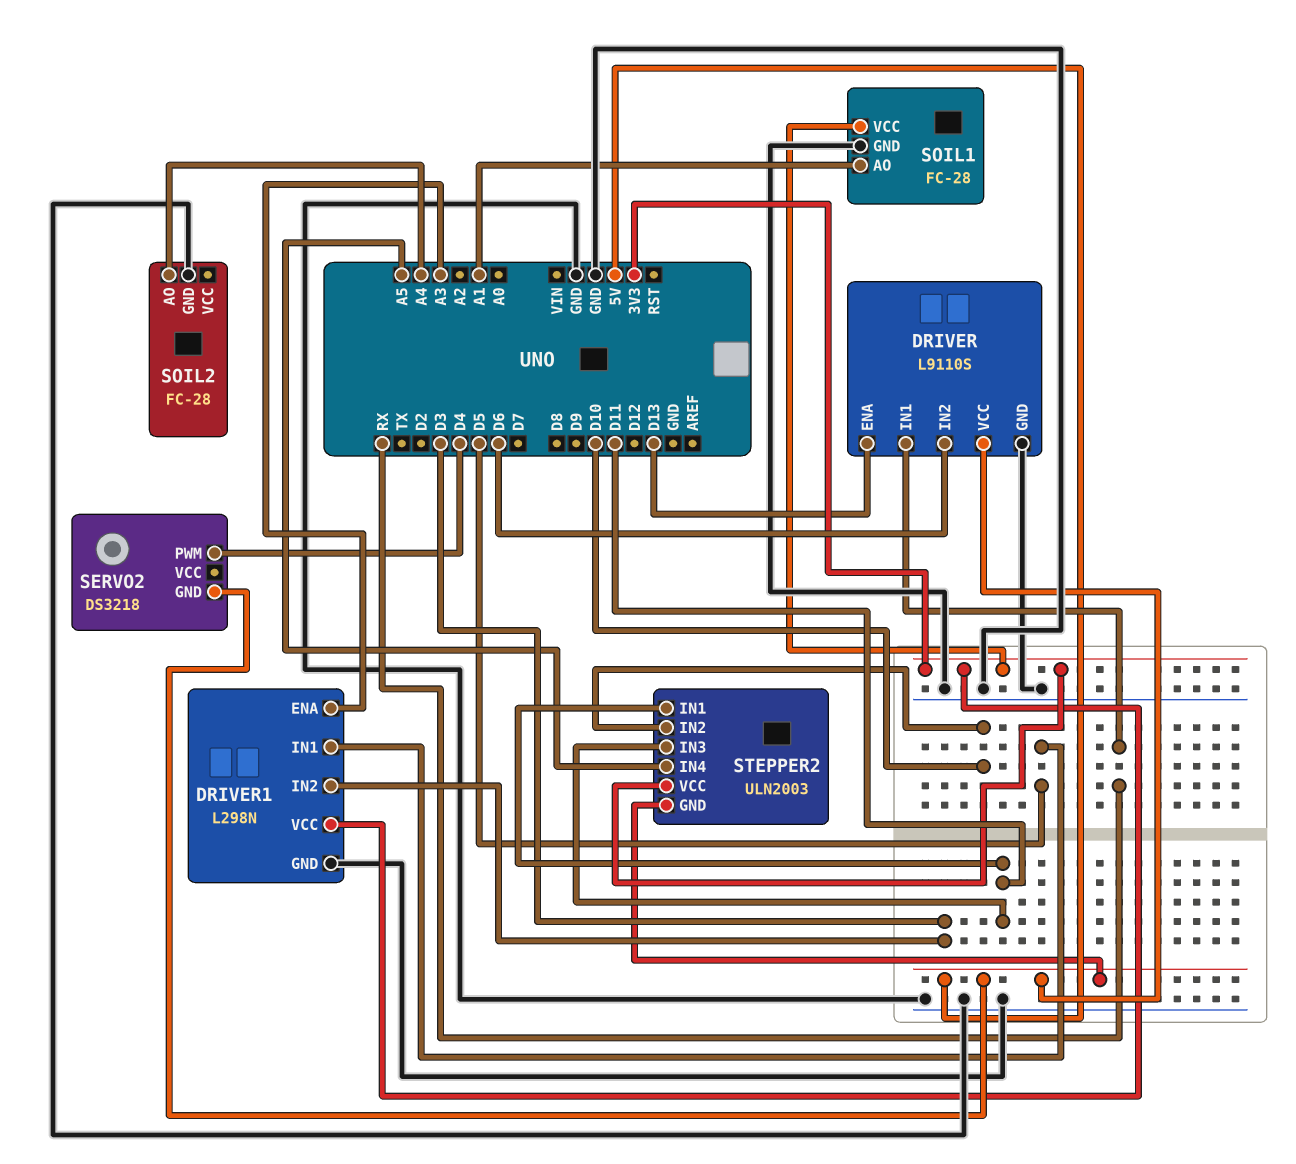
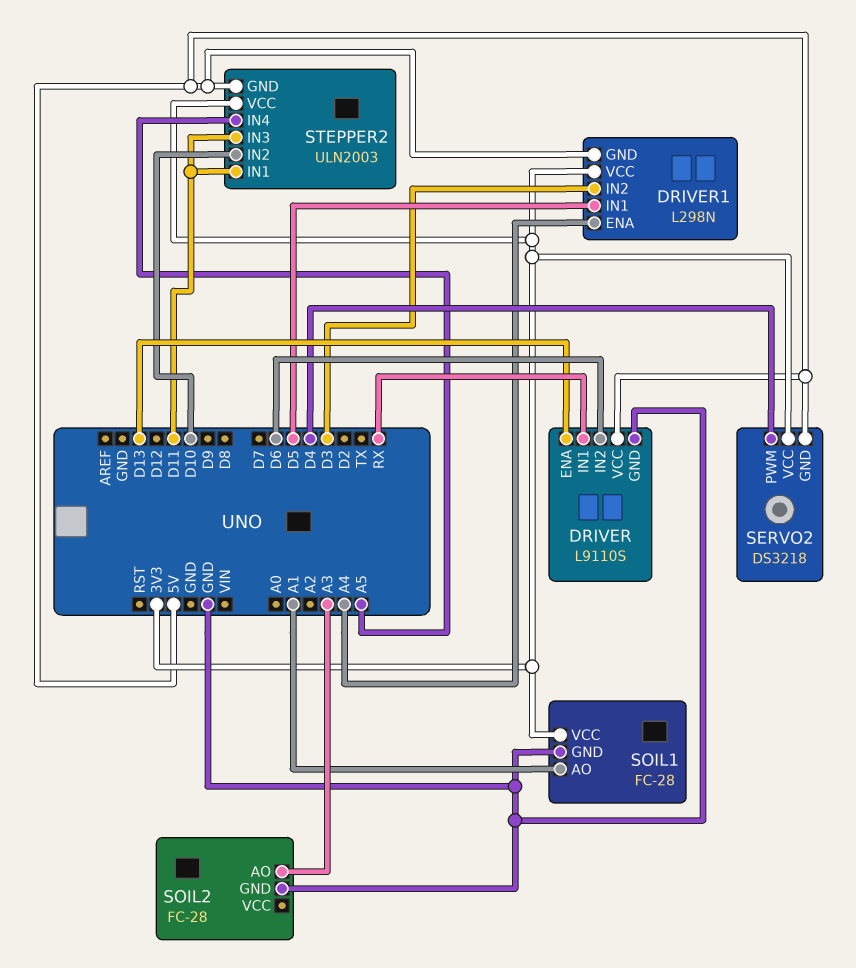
DRIVER1 pin ENA: A3 -> A4
DRIVER1 pin GND: GND -> 5V
SERVO2 pin VCC: none -> 3V3
SOIL2 pin AO: A4 -> A3

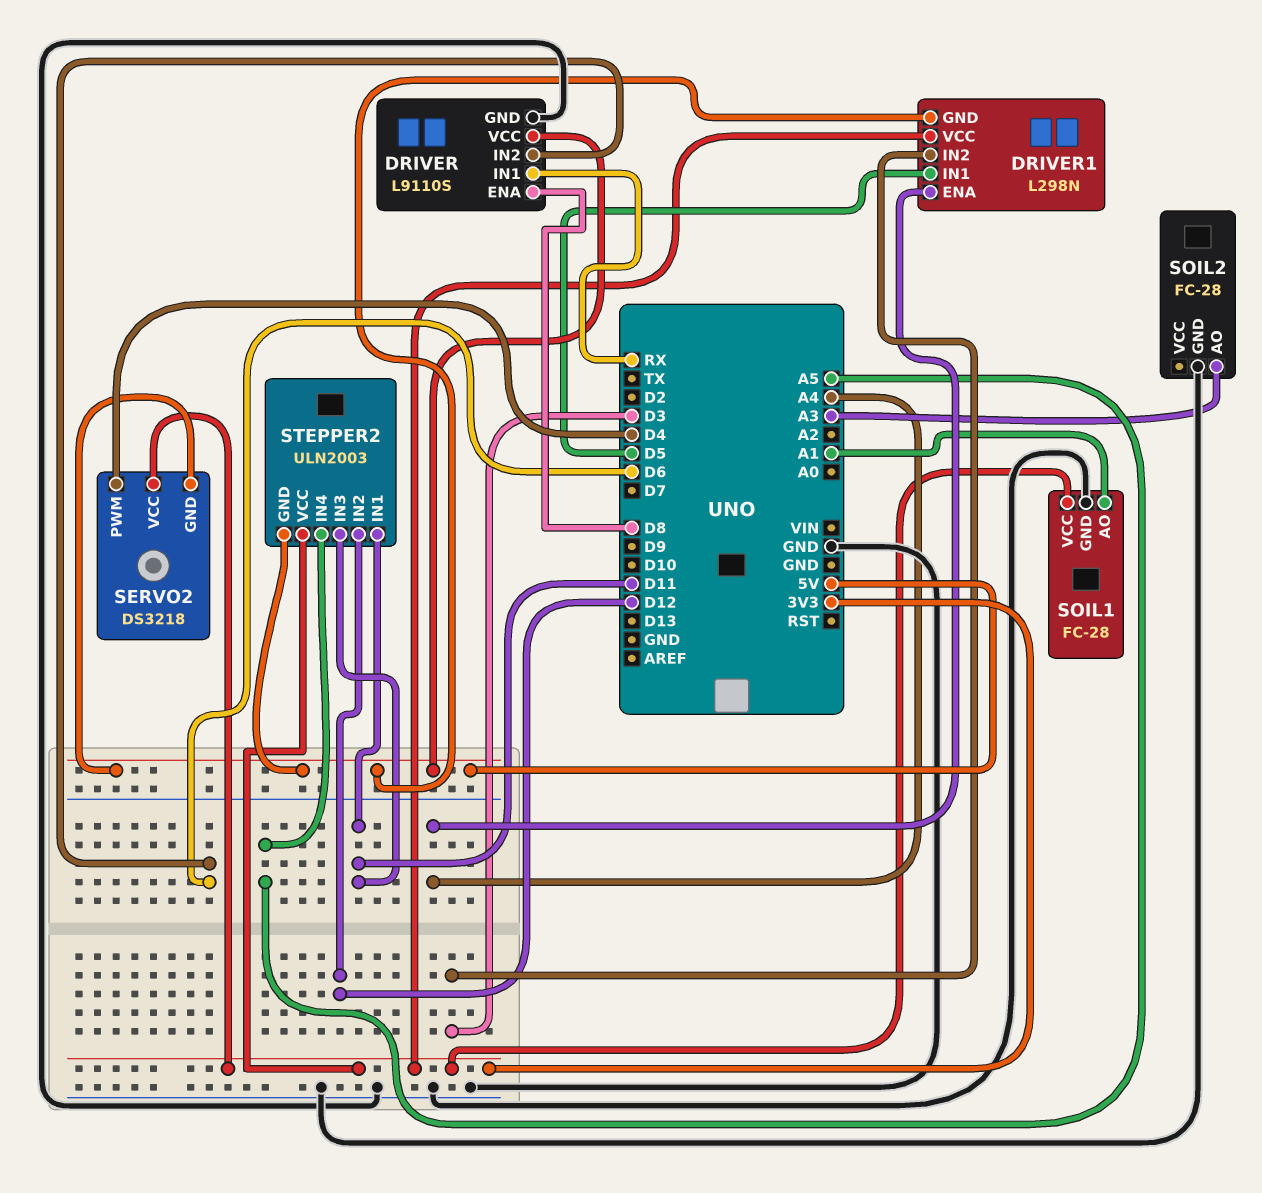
DRIVER pin ENA: D13 -> D8
STEPPER2 pin IN2: D10 -> D12

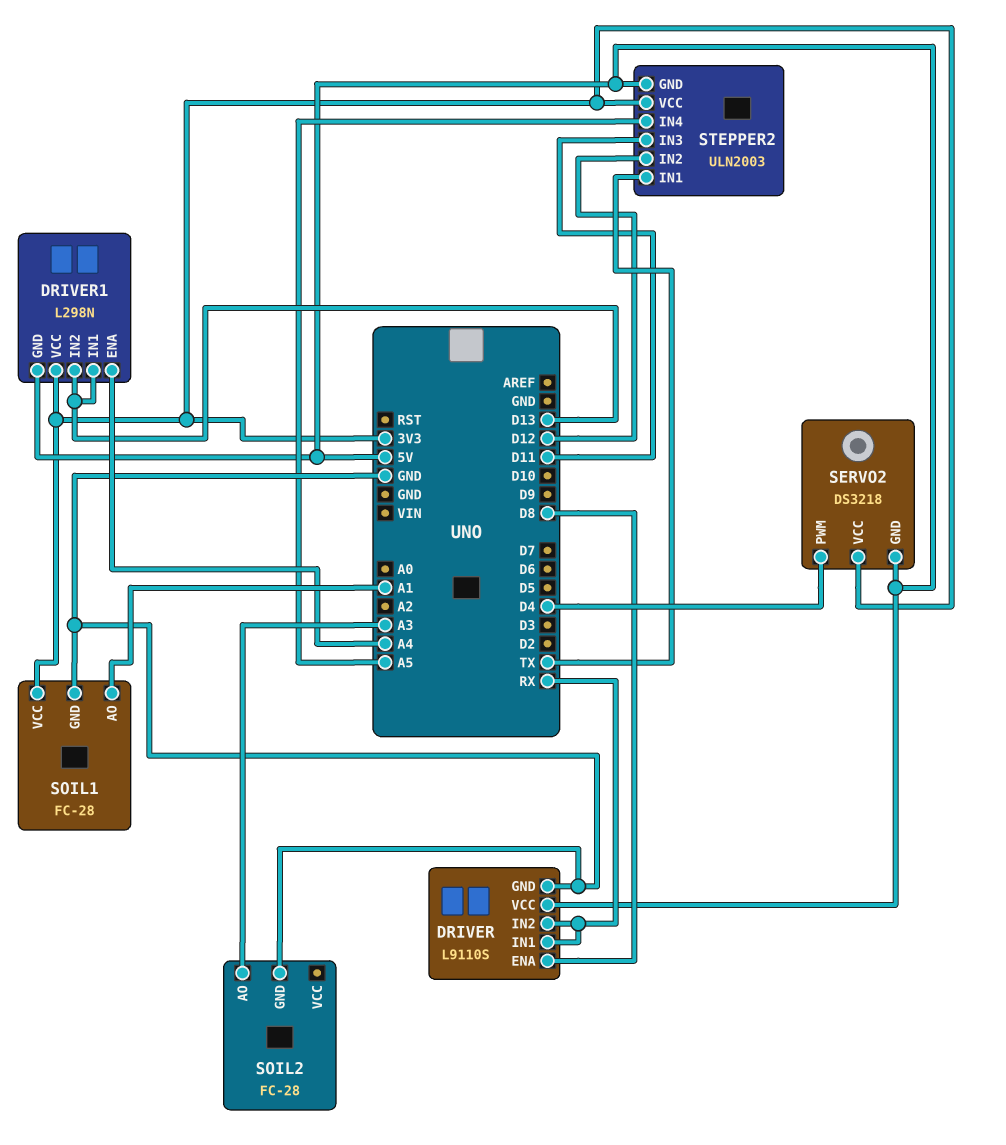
DRIVER pin IN2: D6 -> RX
DRIVER1 pin IN1: D5 -> D13
DRIVER1 pin IN2: D3 -> D13
STEPPER2 pin IN1: D11 -> TX

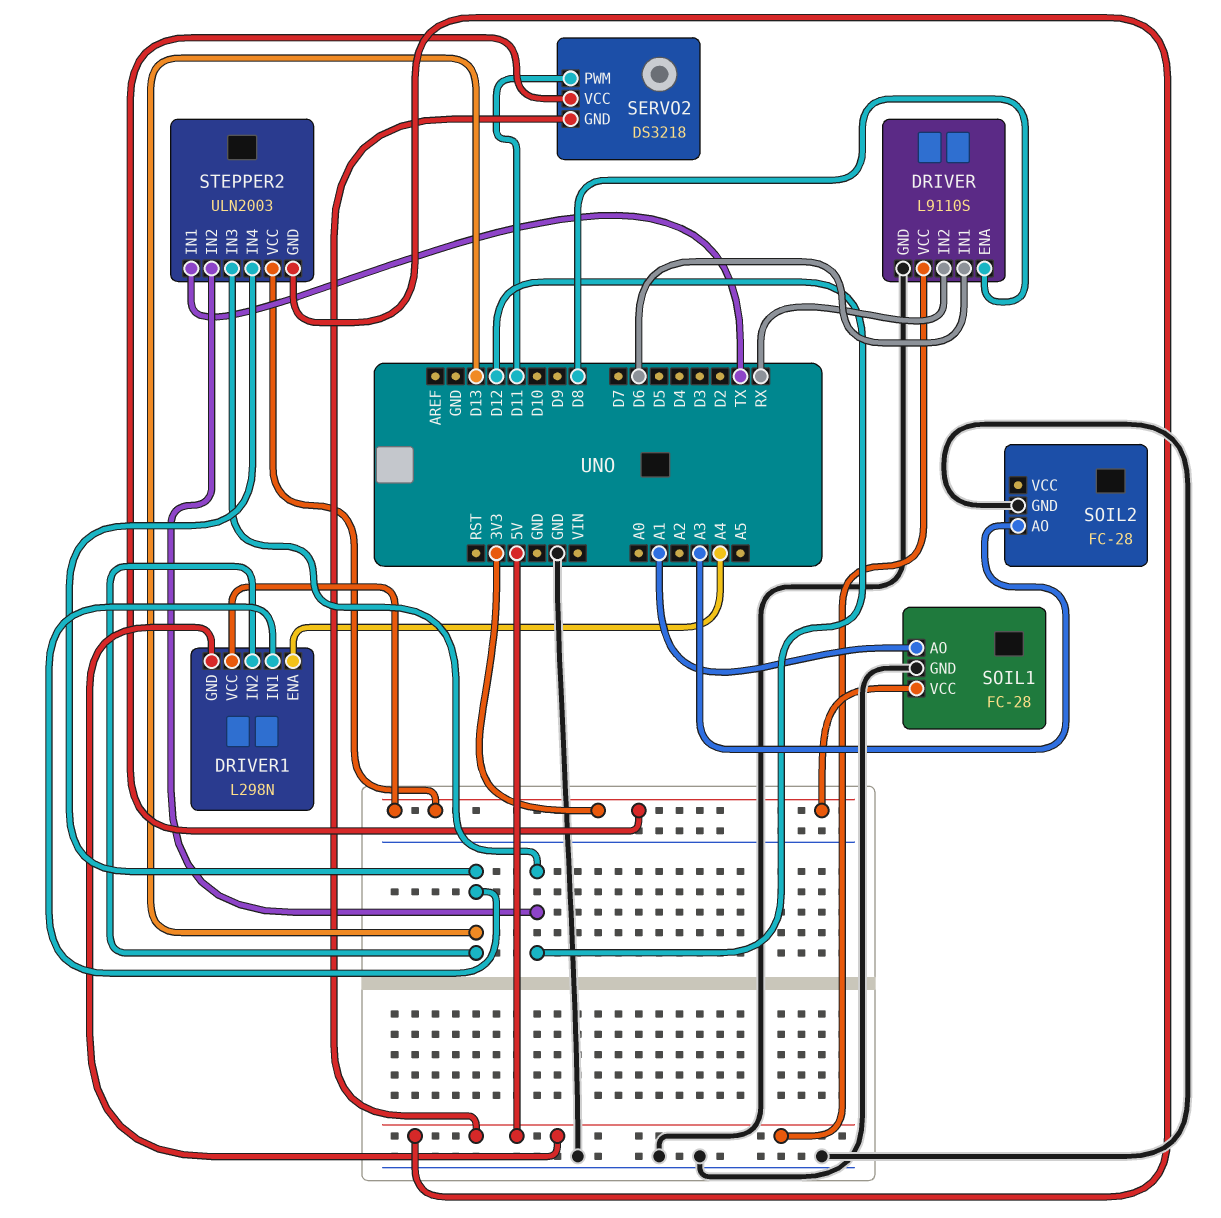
DRIVER pin IN1: RX -> D6
SERVO2 pin PWM: D4 -> D11
STEPPER2 pin IN3: D11 -> D12
STEPPER2 pin IN4: A5 -> D13

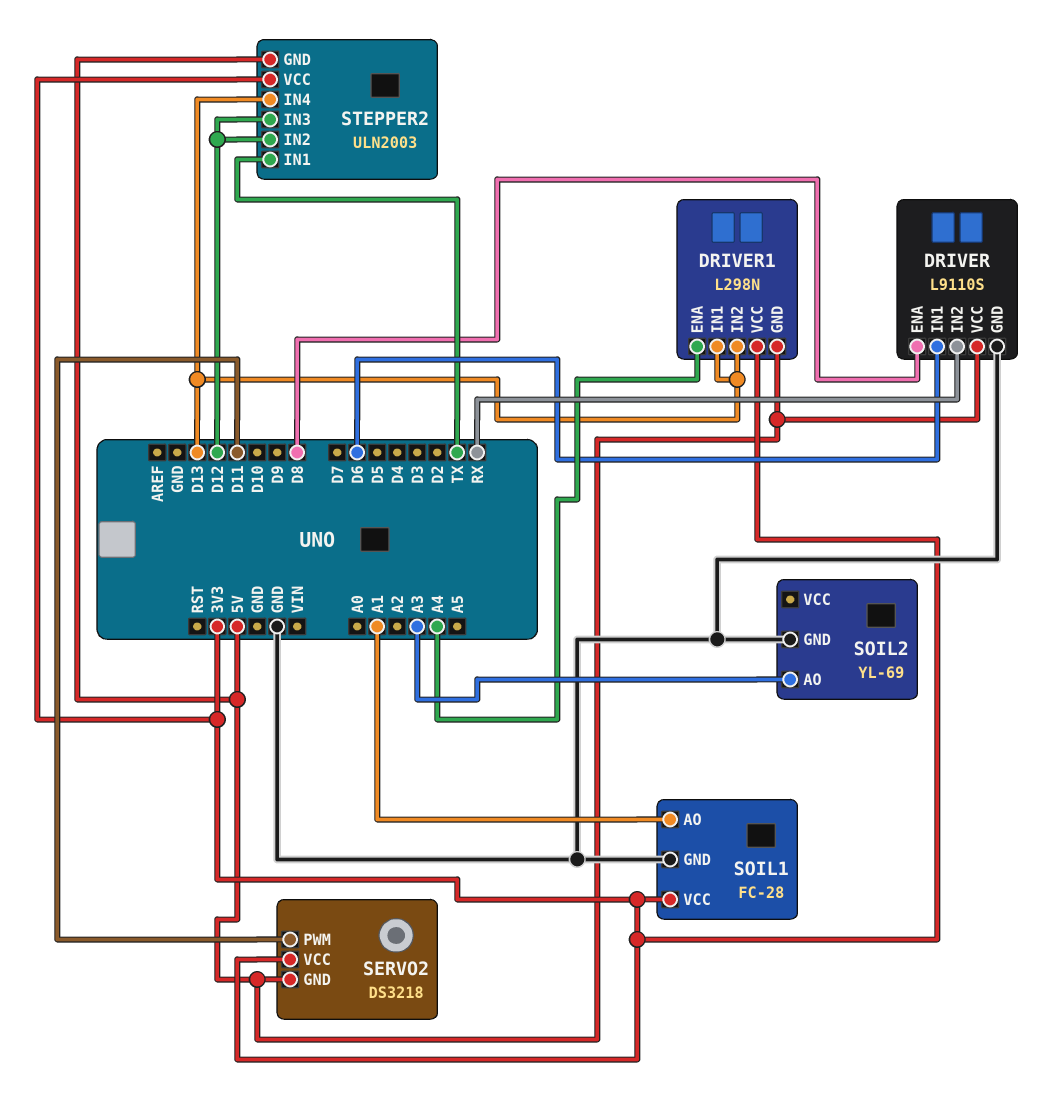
SOIL2: FC-28 -> YL-69

